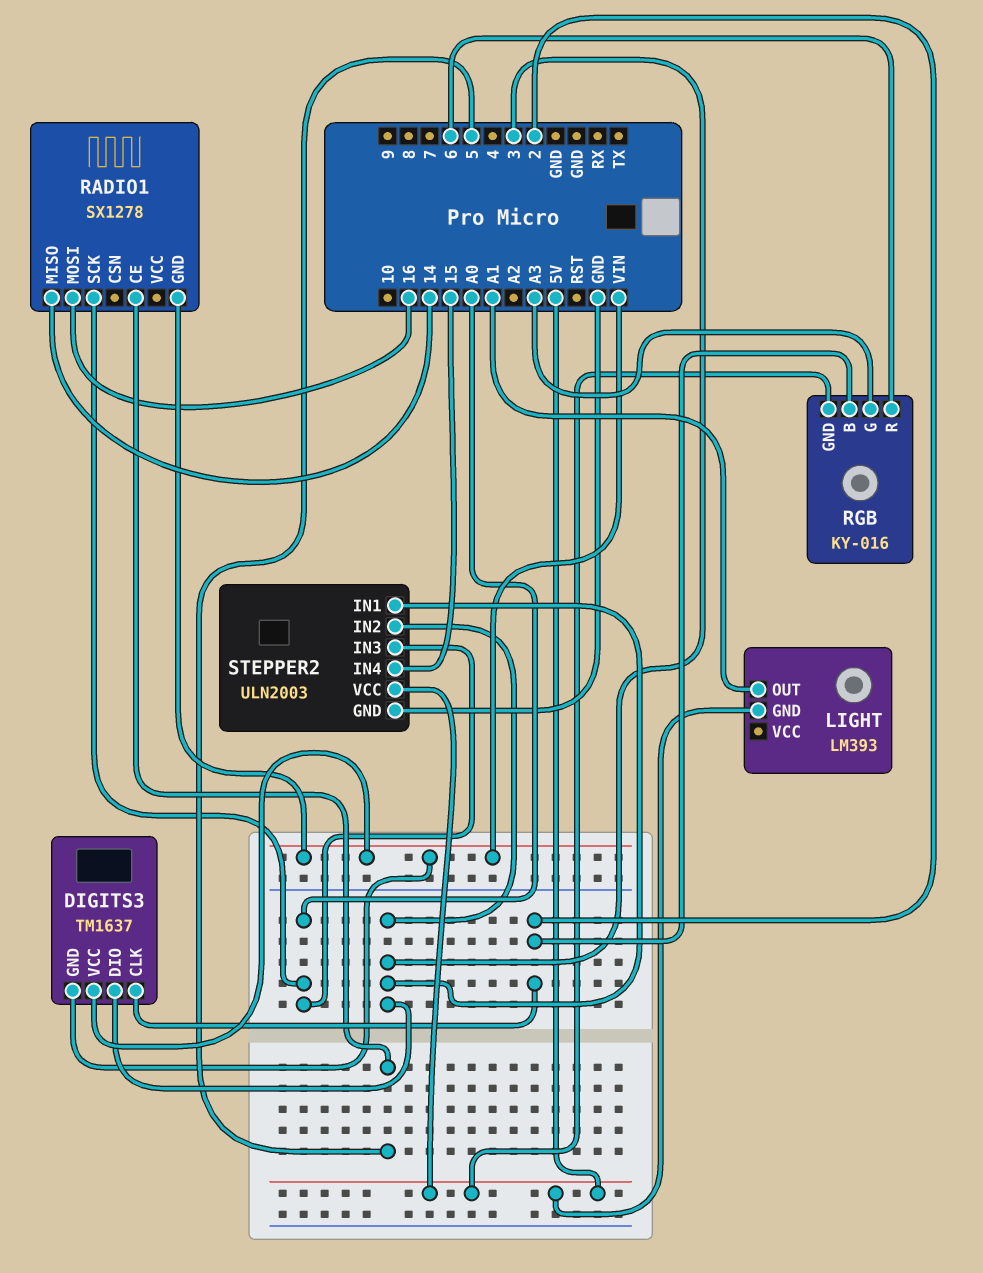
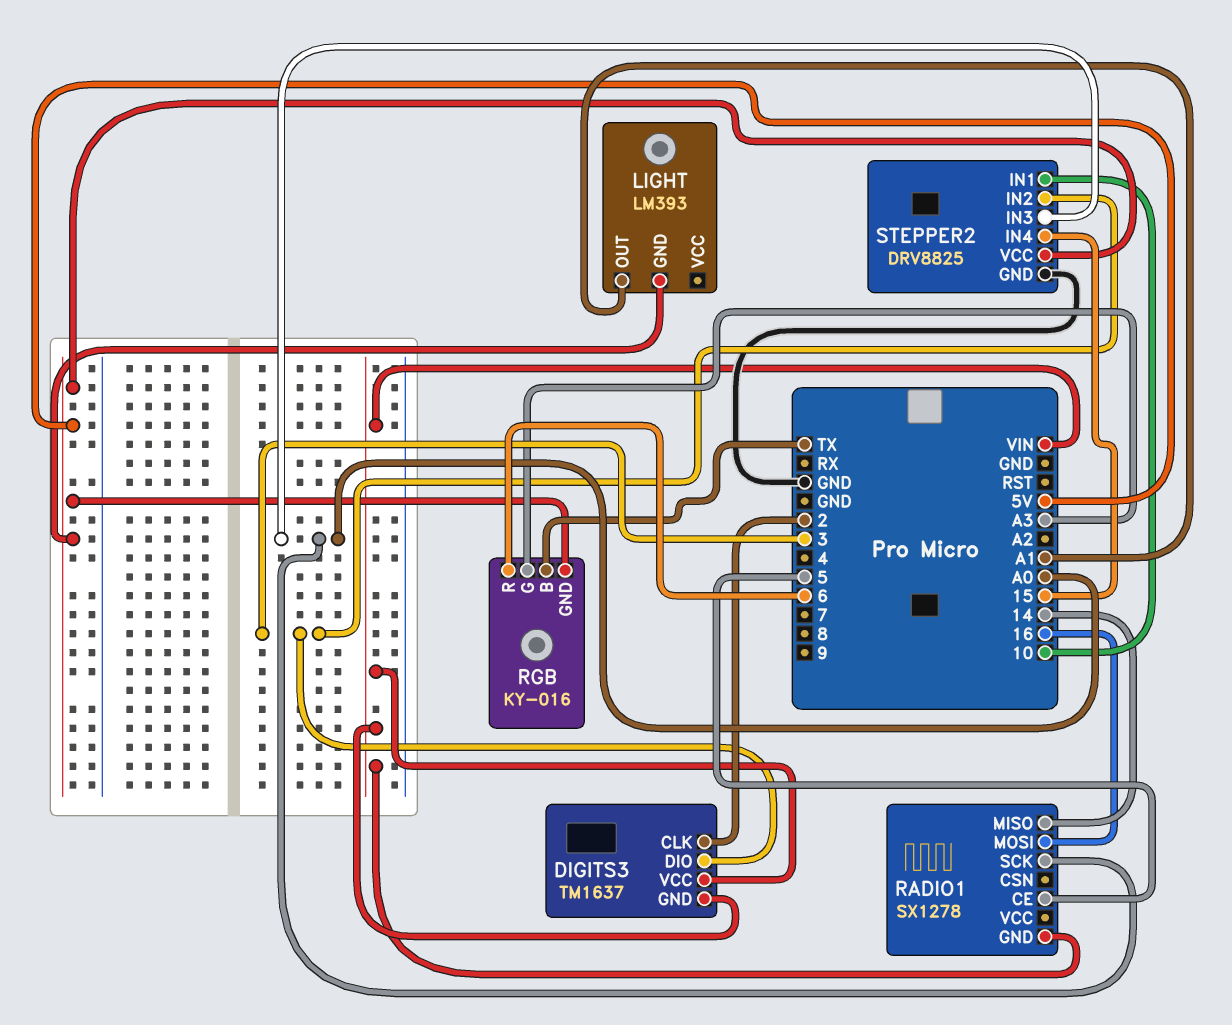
RGB pin B: 2 -> TX
STEPPER2: ULN2003 -> DRV8825
STEPPER2 pin IN1: 3 -> 10

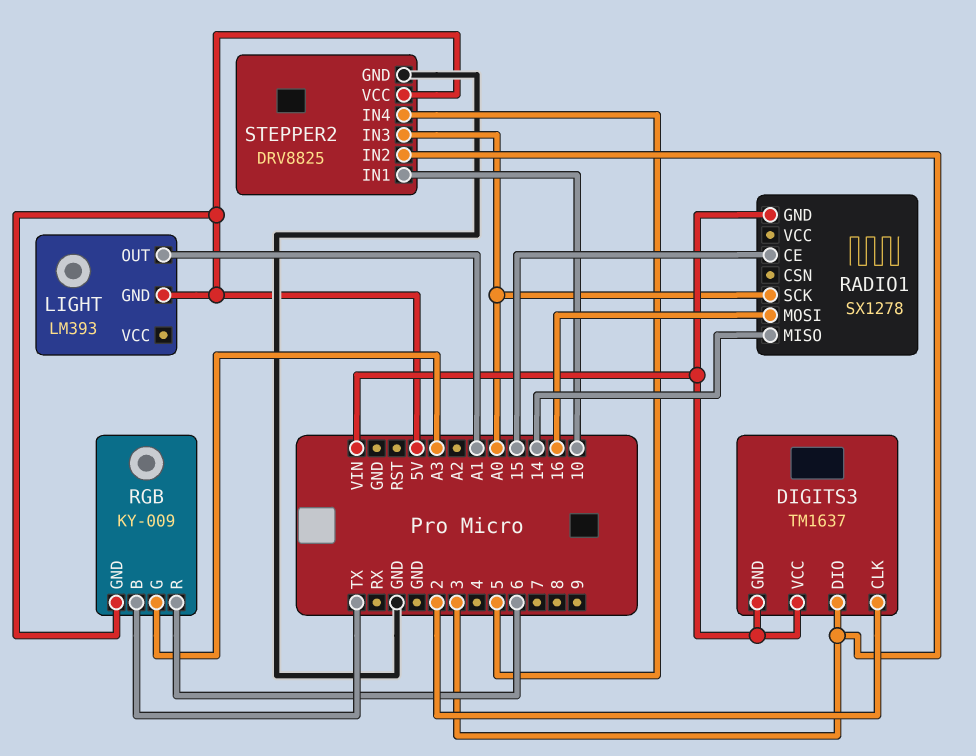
RADIO1 pin CE: 5 -> 15
RGB: KY-016 -> KY-009
STEPPER2 pin IN4: 15 -> 5

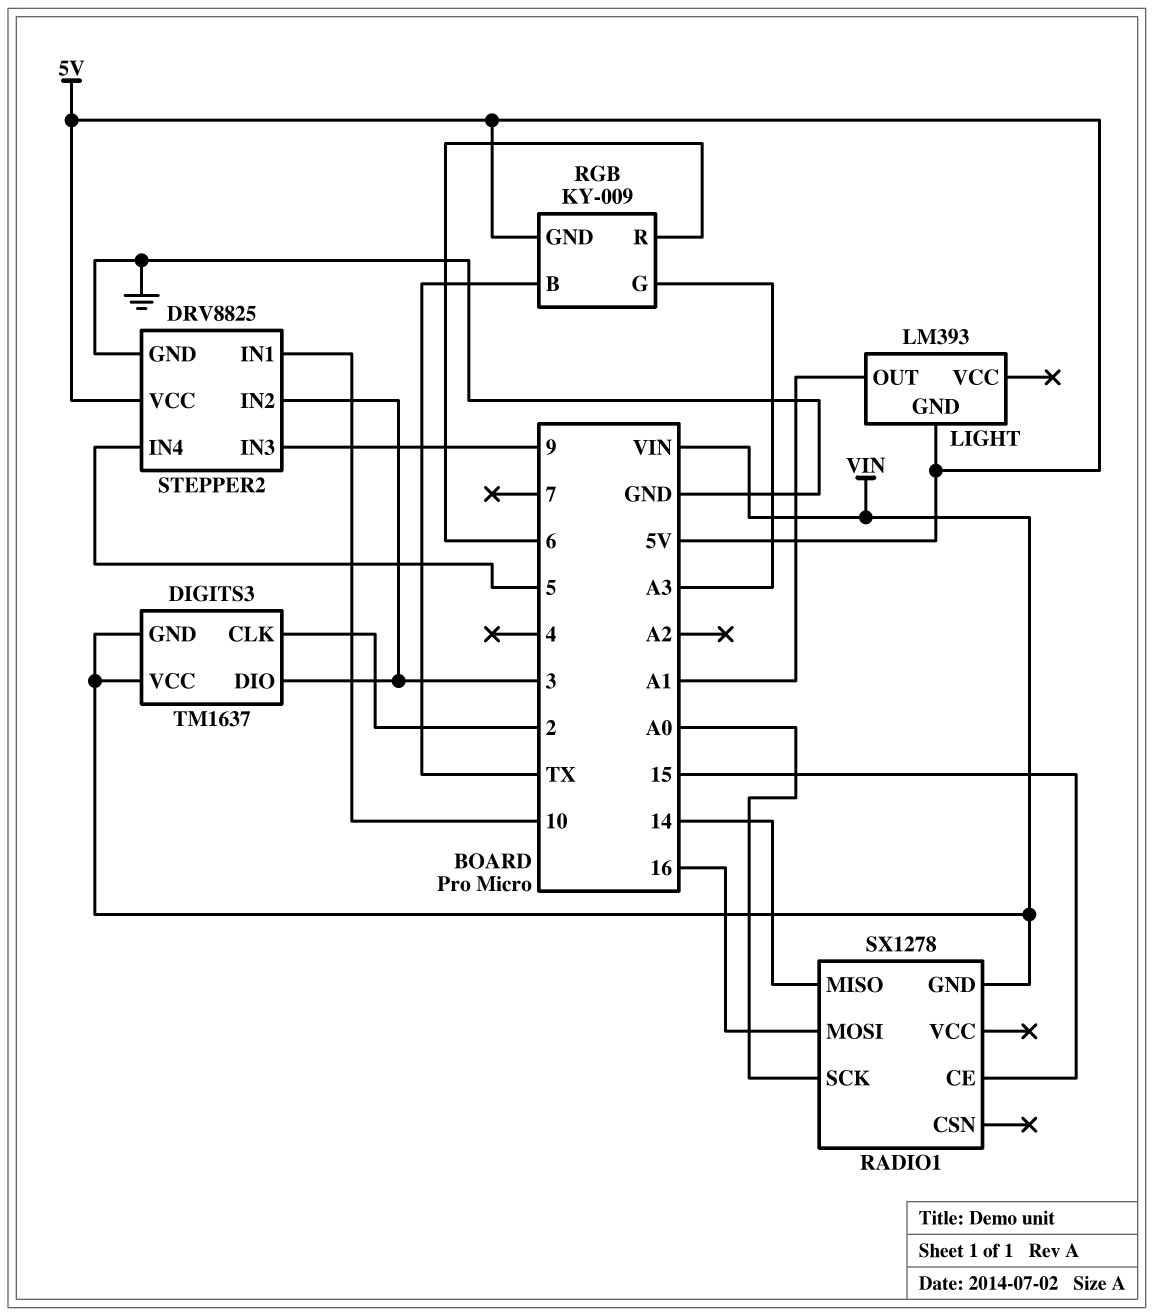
STEPPER2 pin IN3: A0 -> 9

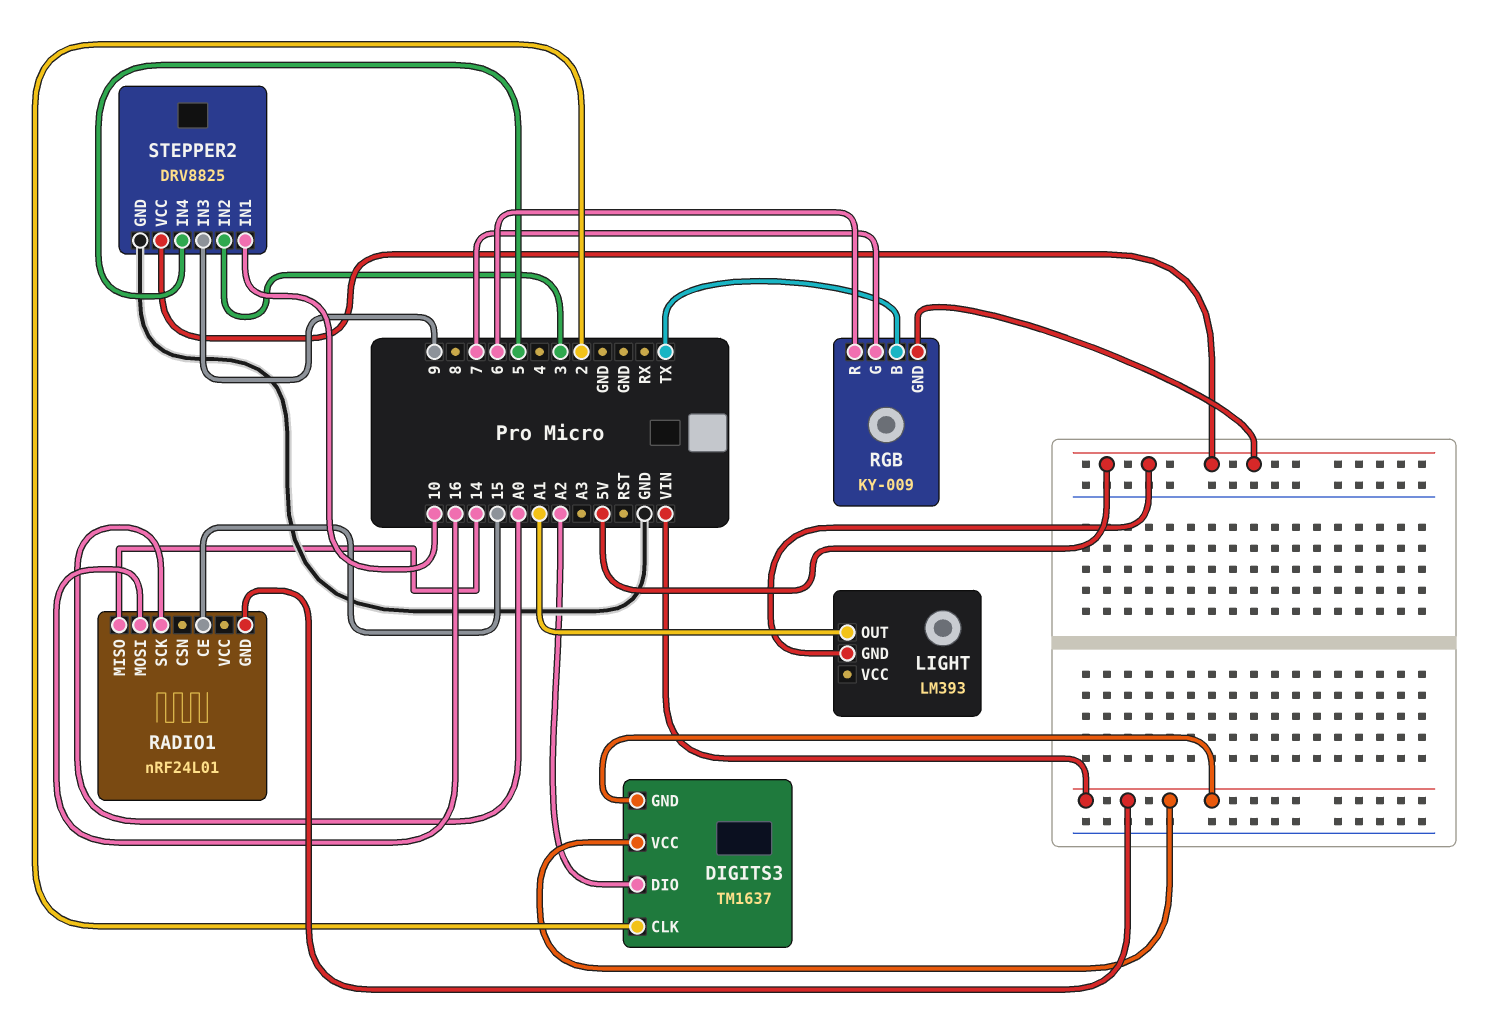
DIGITS3 pin DIO: 3 -> A2
RADIO1: SX1278 -> nRF24L01
RGB pin G: A3 -> 7

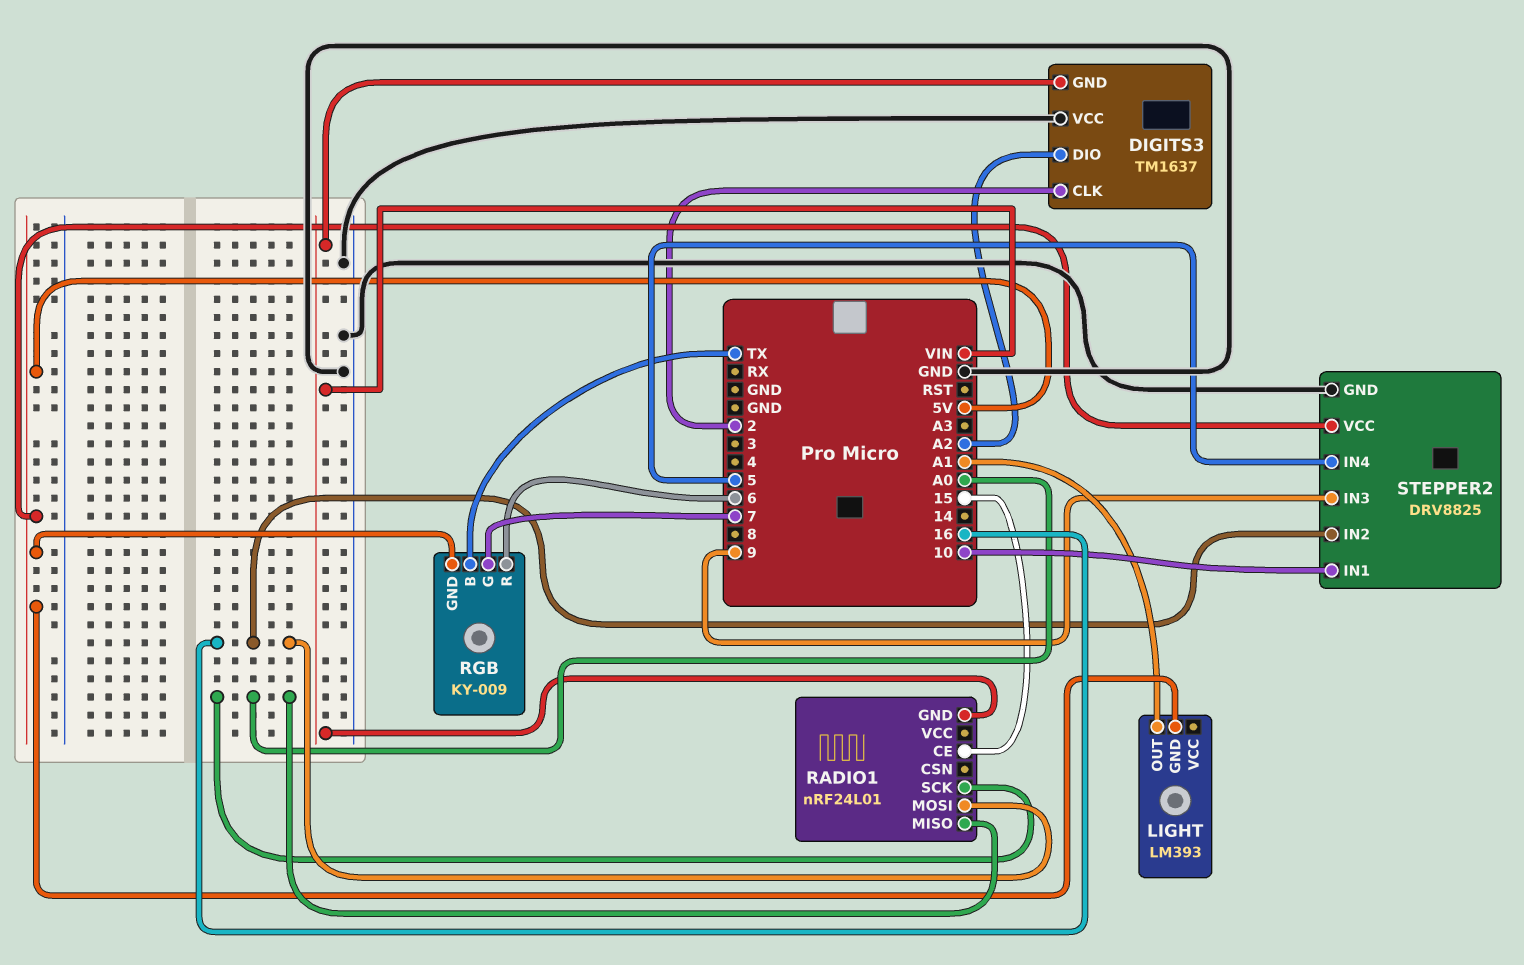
DIGITS3 pin VCC: VIN -> GND
RADIO1 pin MISO: 14 -> A0
STEPPER2 pin IN2: 3 -> 16

